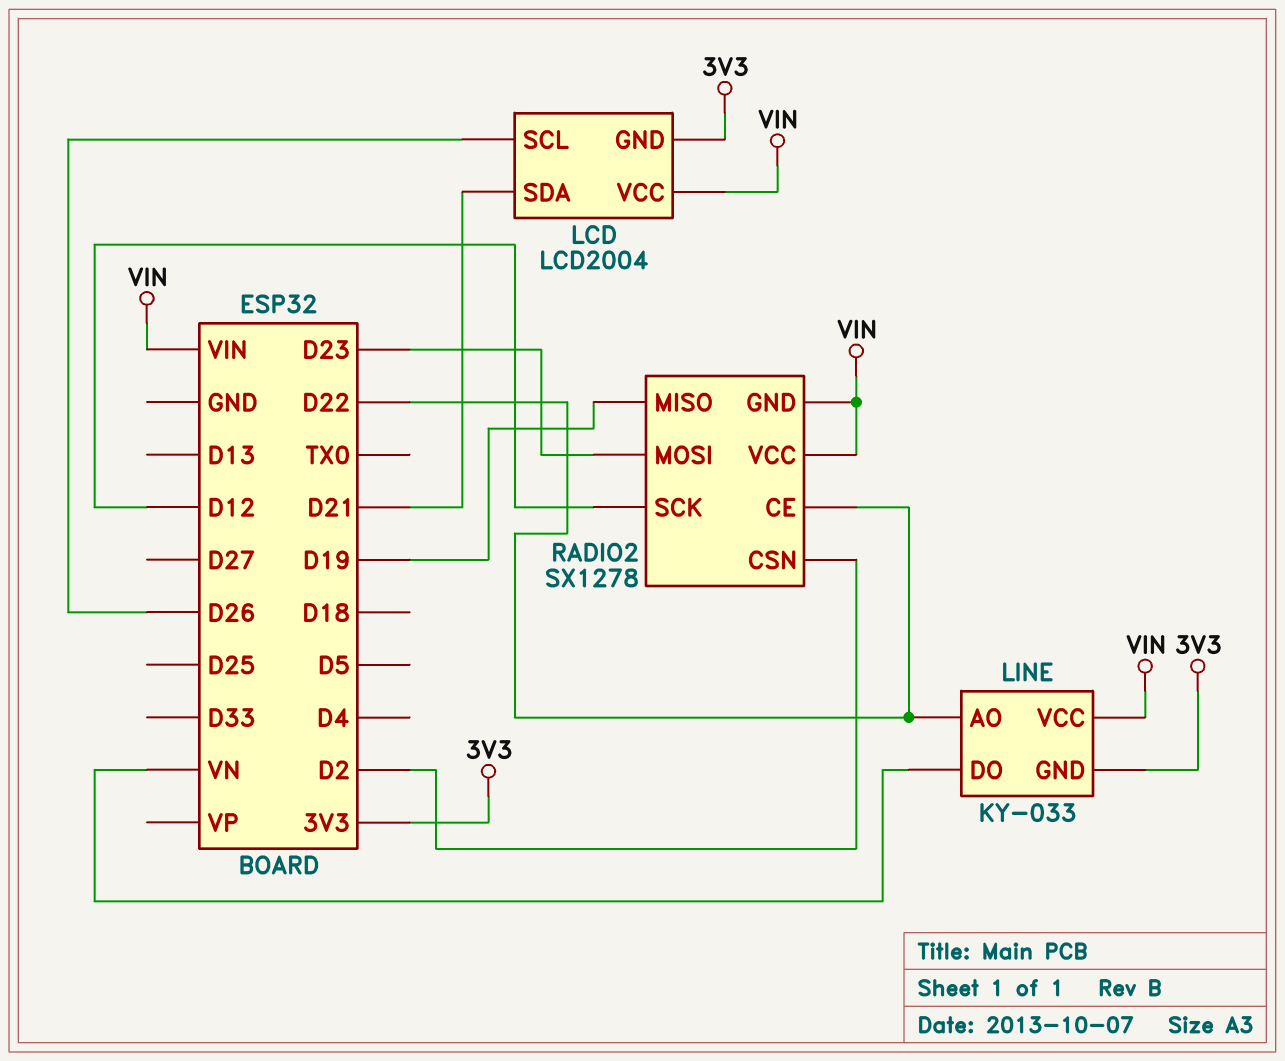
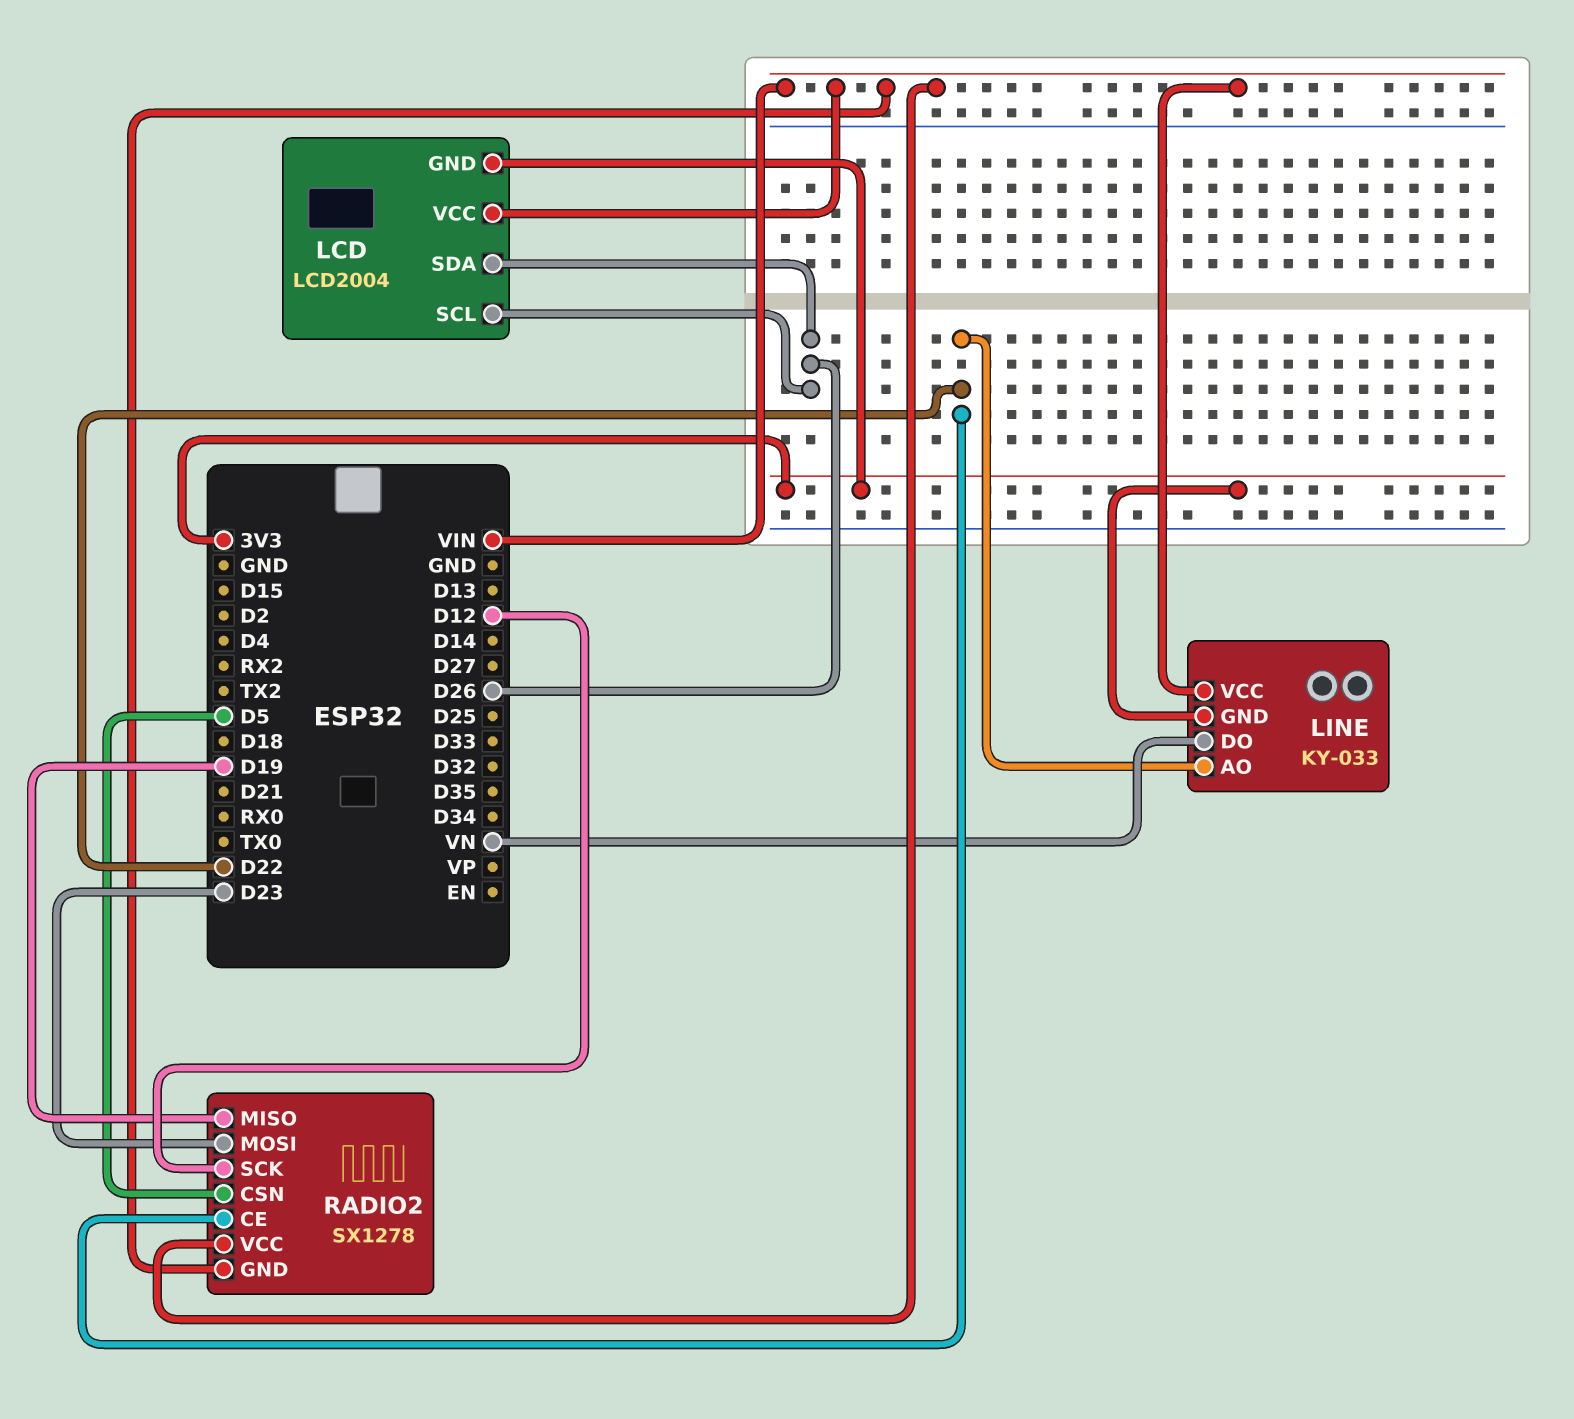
LCD pin SDA: D21 -> D26
RADIO2 pin CSN: D2 -> D5

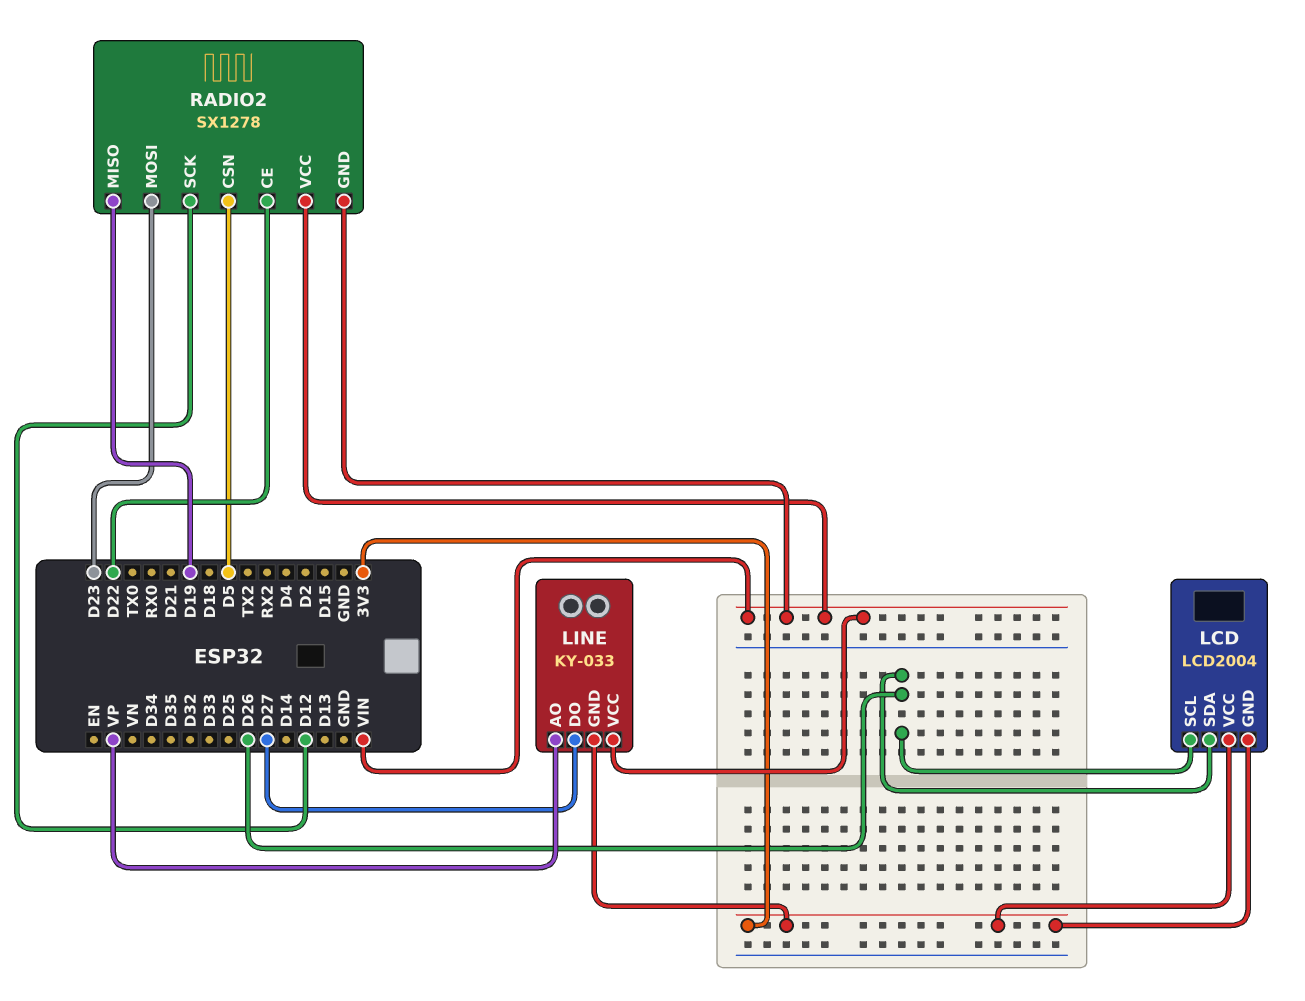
LCD pin VCC: VIN -> 3V3
LINE pin AO: D22 -> VP
LINE pin DO: VN -> D27

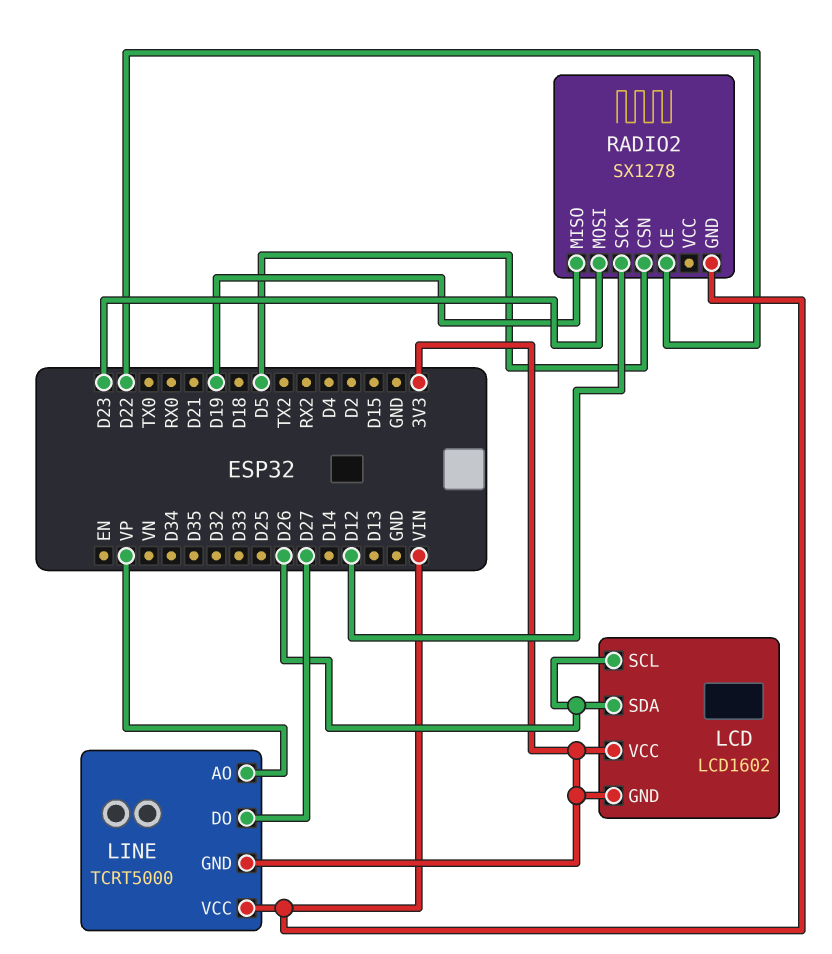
LCD: LCD2004 -> LCD1602
LINE: KY-033 -> TCRT5000
RADIO2 pin VCC: VIN -> none

